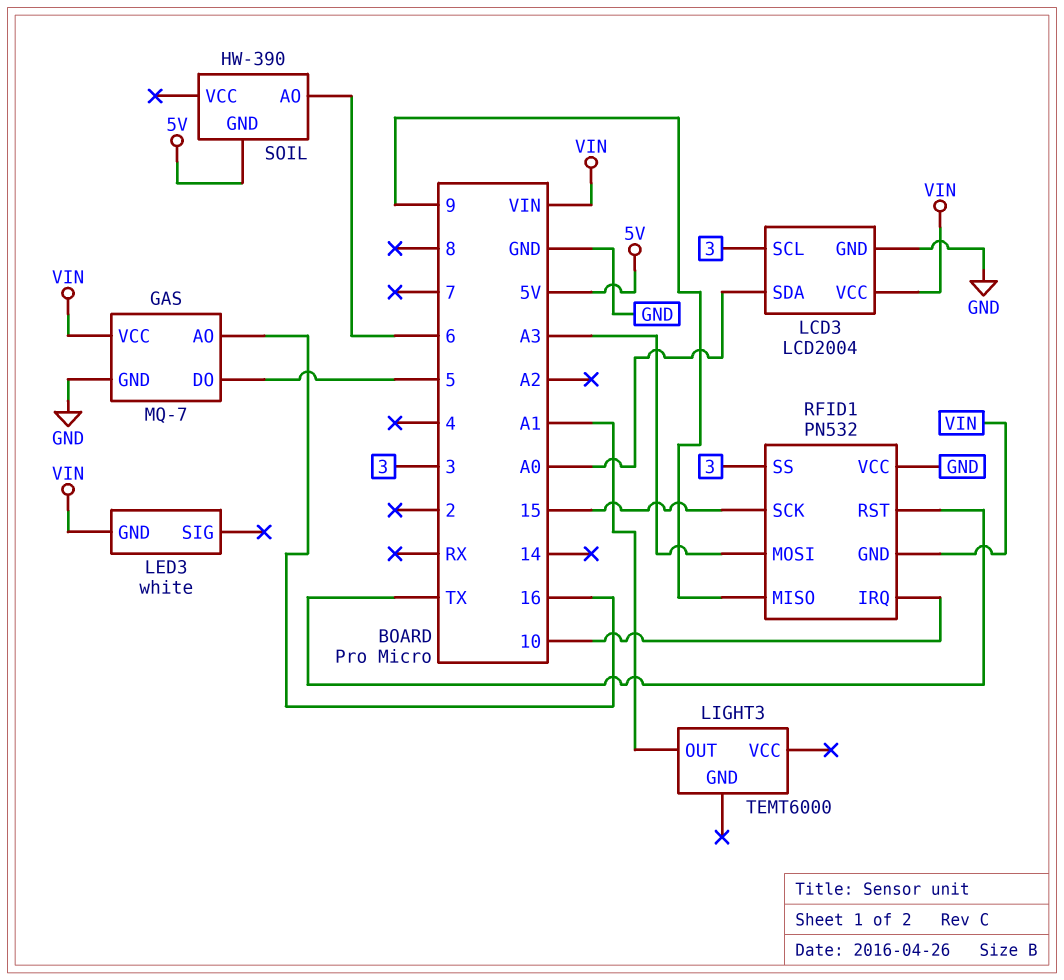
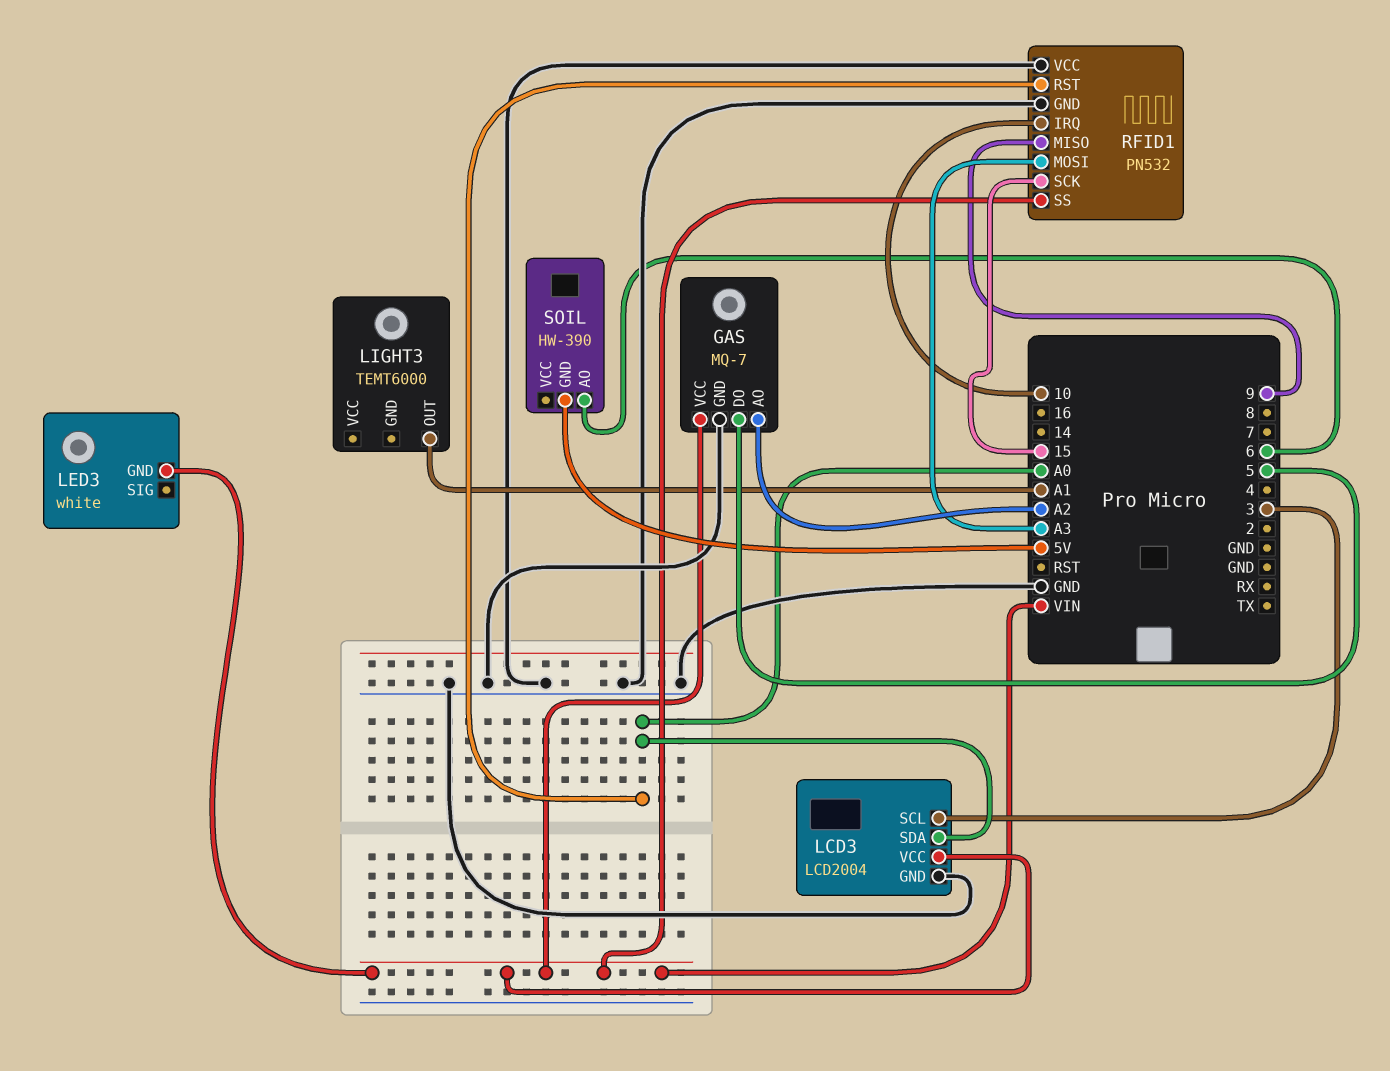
GAS pin AO: 16 -> A2
RFID1 pin GND: VIN -> GND
RFID1 pin RST: TX -> A0
RFID1 pin SS: 3 -> VIN

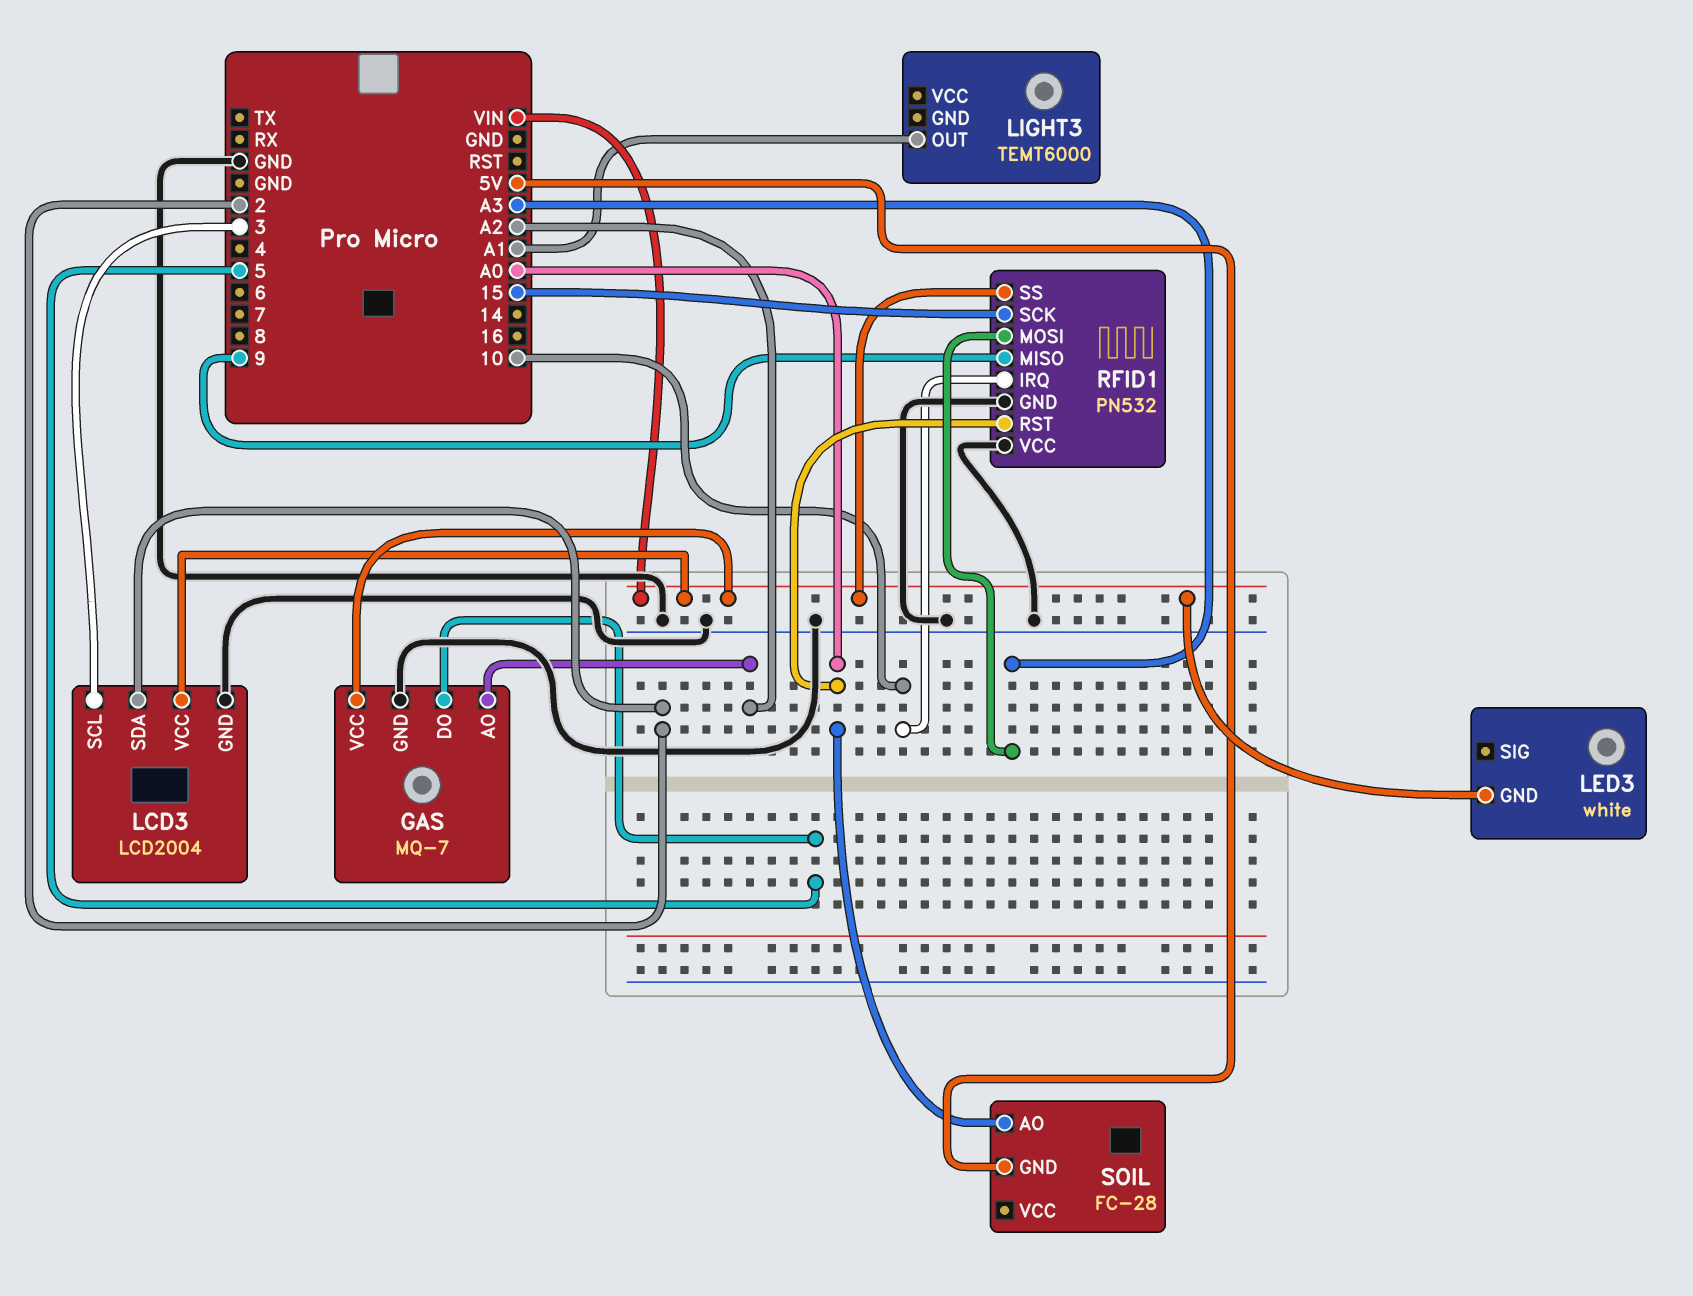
LCD3 pin SDA: A0 -> 2
SOIL: HW-390 -> FC-28
SOIL pin AO: 6 -> A0

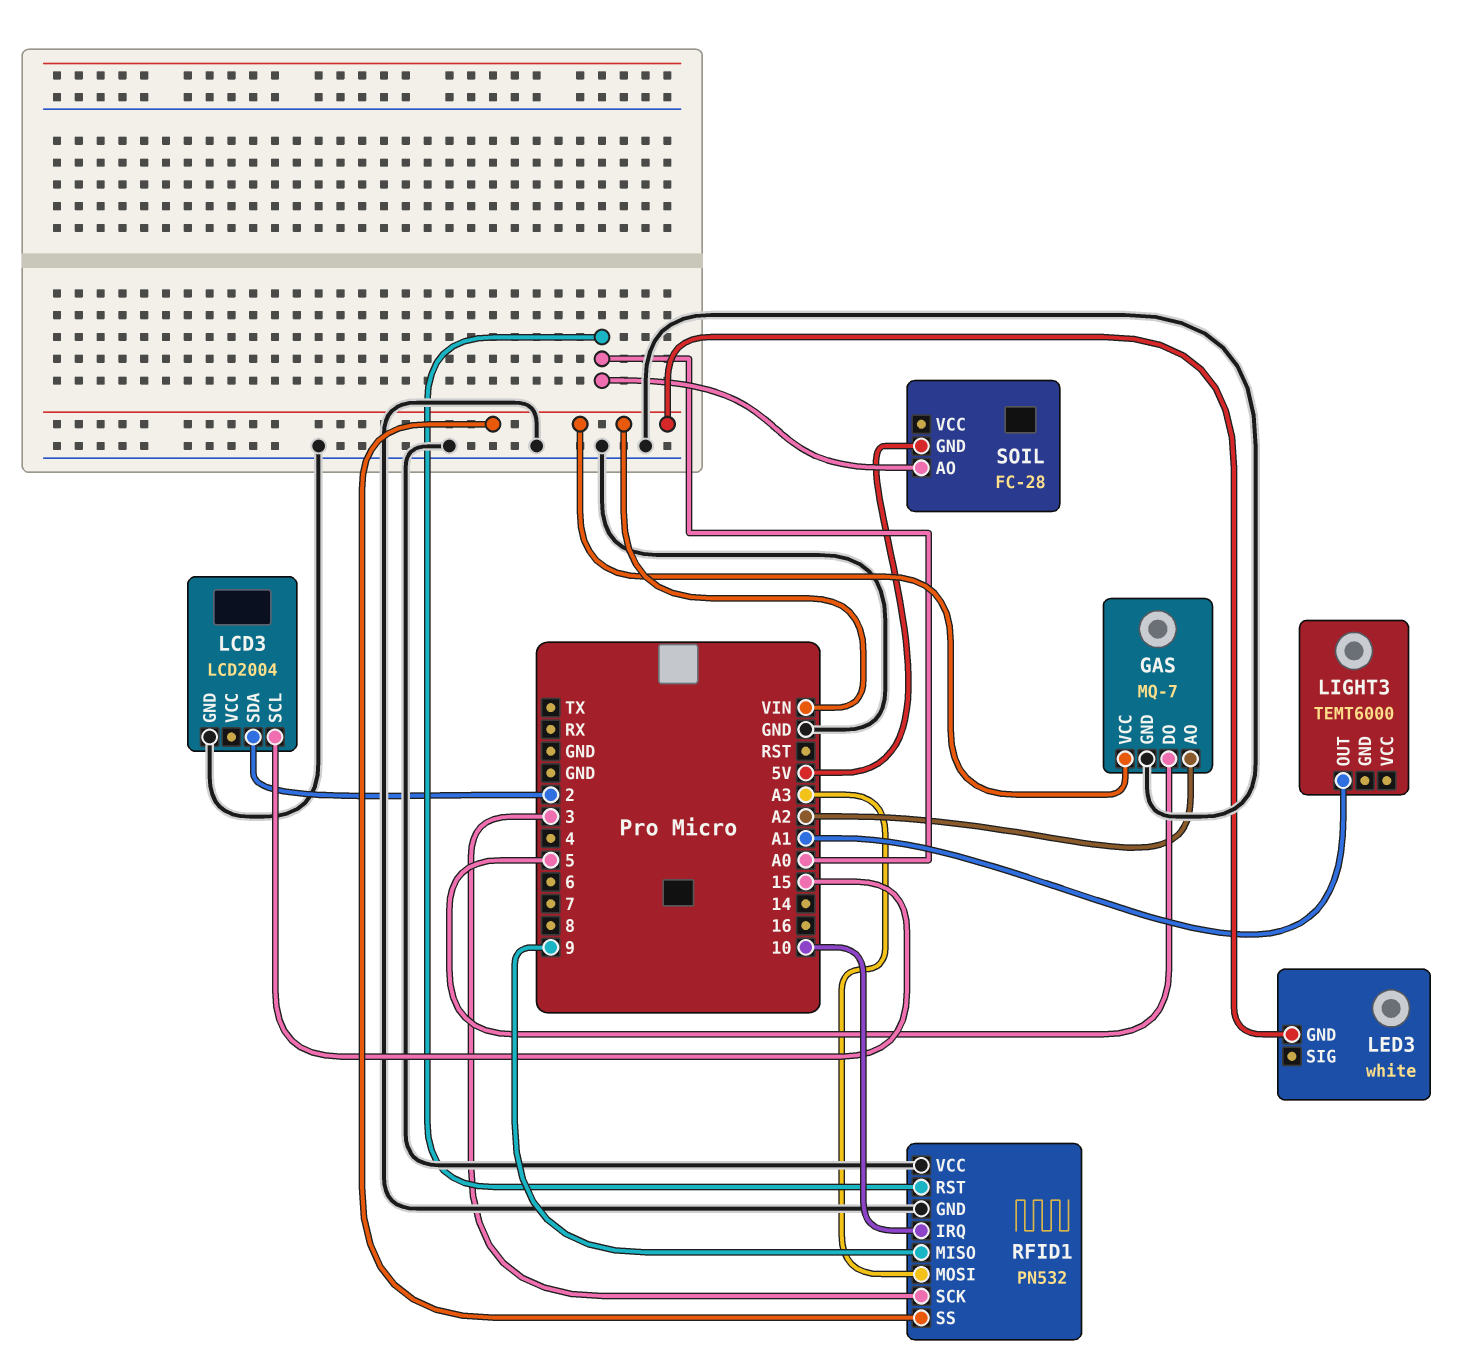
LCD3 pin SCL: 3 -> 15
LCD3 pin VCC: VIN -> none
RFID1 pin SCK: 15 -> 3

